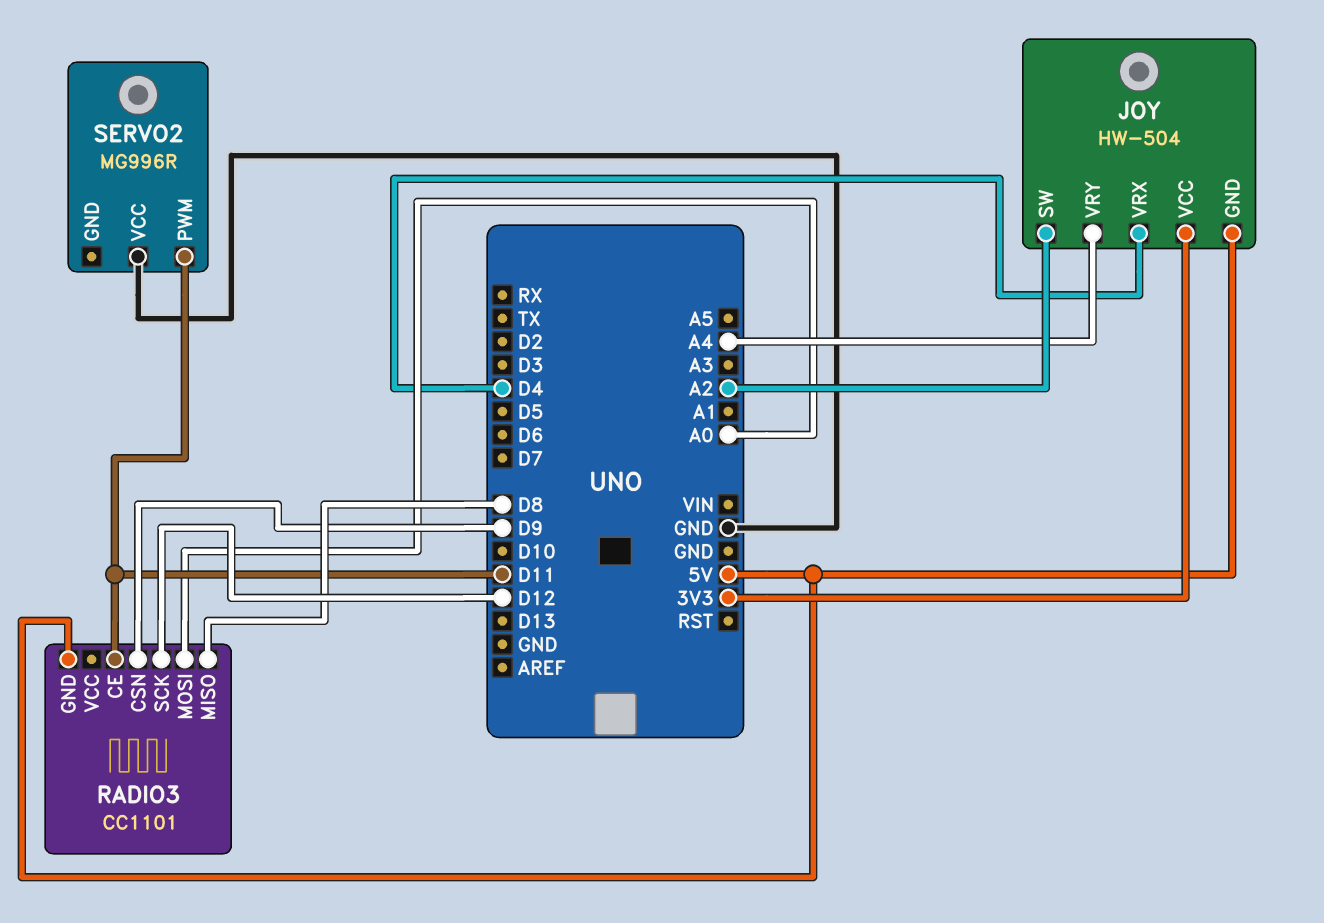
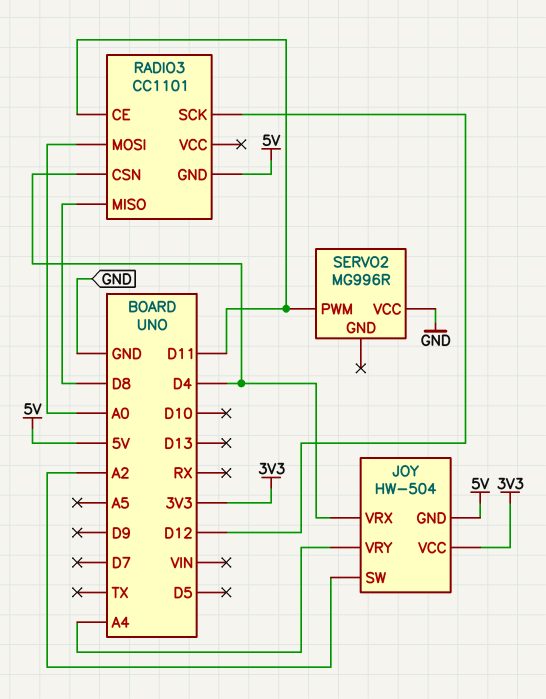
RADIO3 pin CSN: D9 -> D4

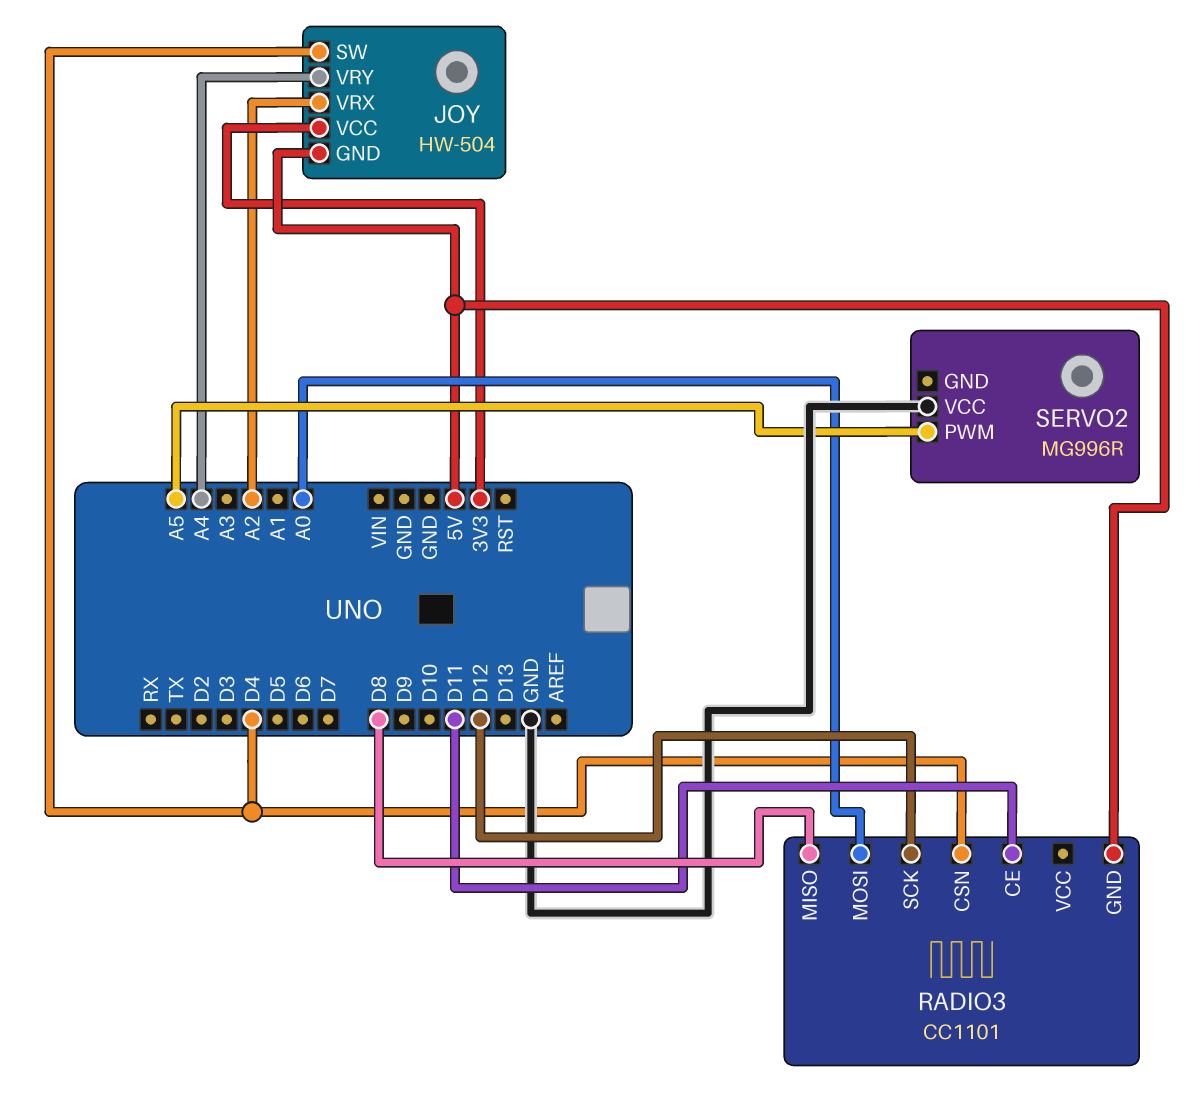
JOY pin SW: A2 -> D4
JOY pin VRX: D4 -> A2
SERVO2 pin PWM: D11 -> A5

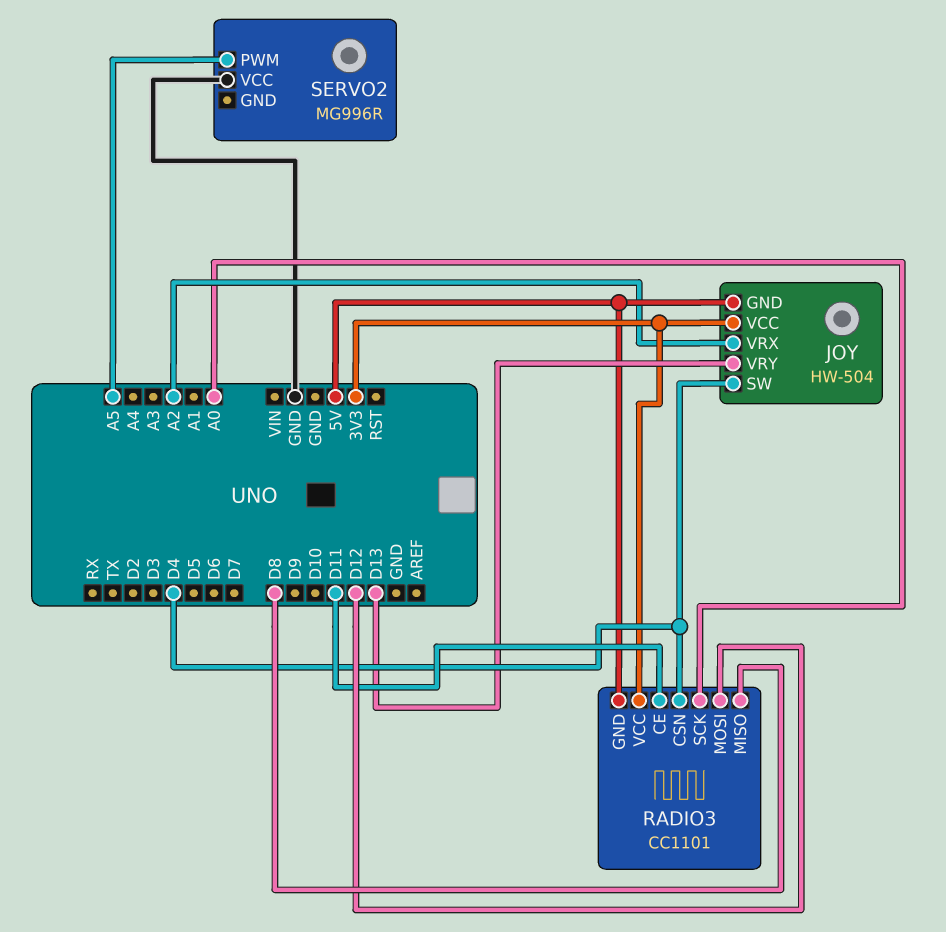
JOY pin VRY: A4 -> D13
RADIO3 pin MOSI: A0 -> D12
RADIO3 pin SCK: D12 -> A0
RADIO3 pin VCC: none -> 3V3

